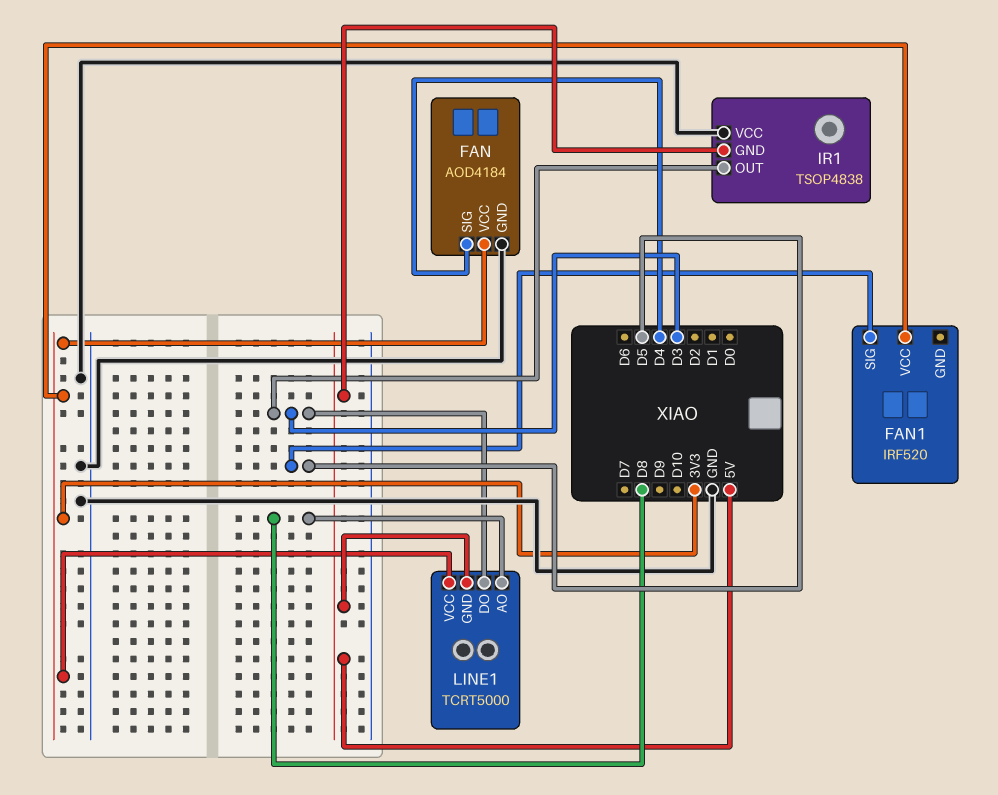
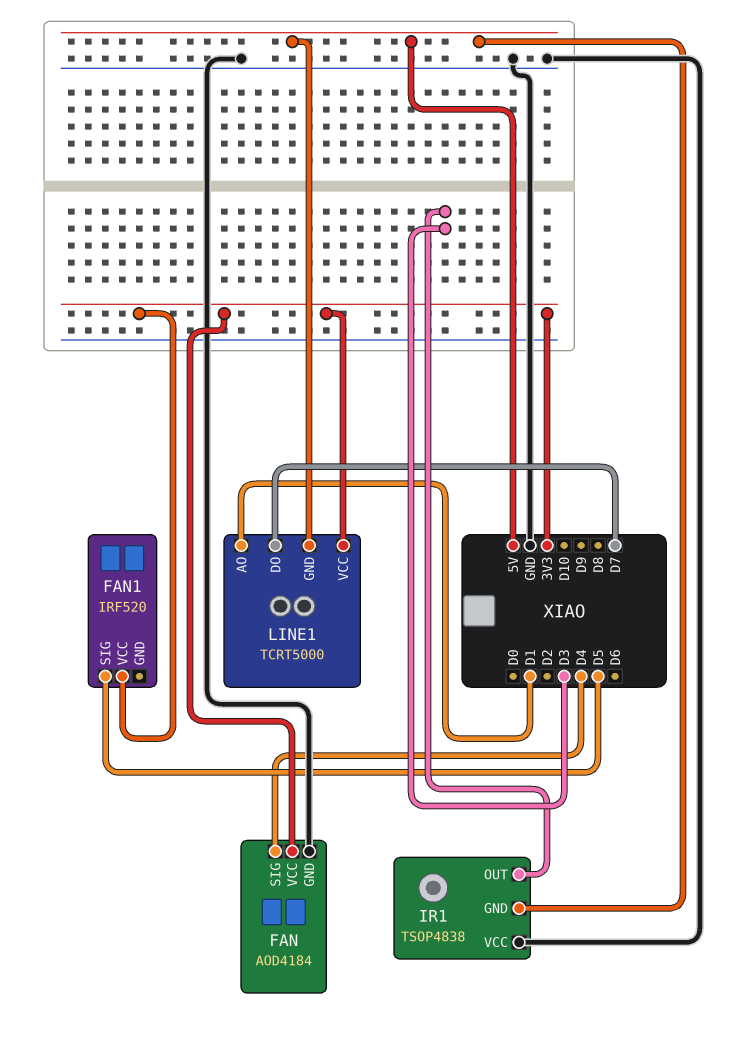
LINE1 pin AO: D8 -> D1
LINE1 pin DO: D3 -> D7

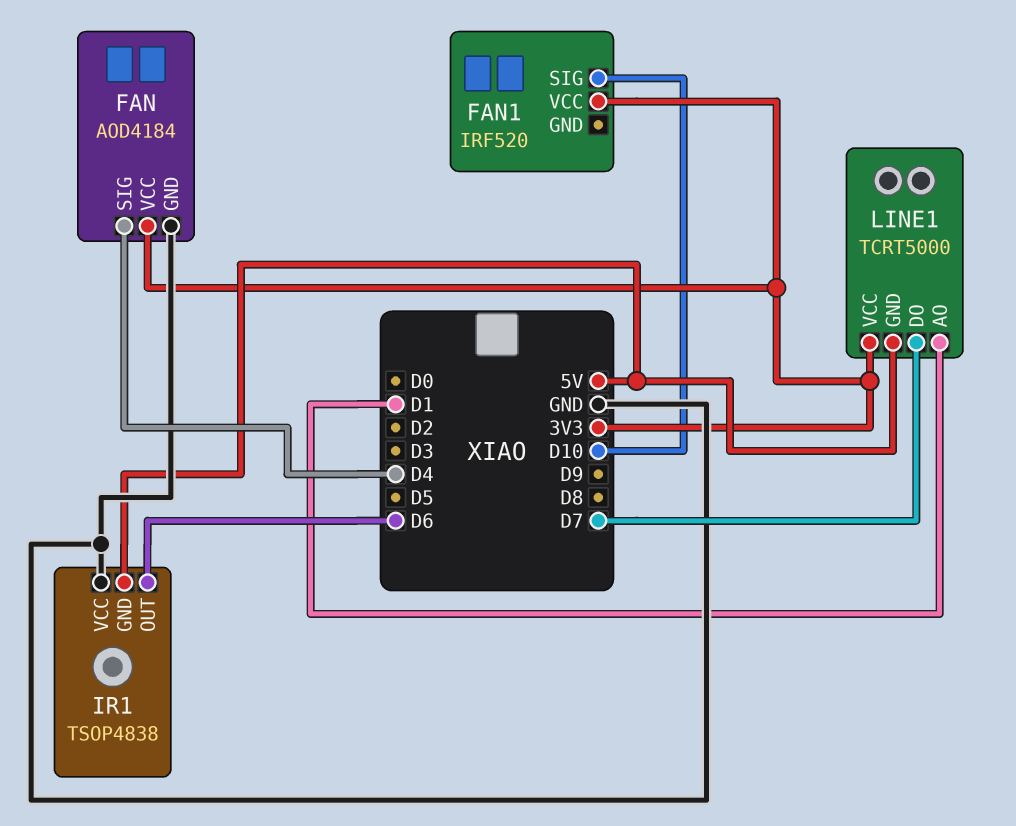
FAN1 pin SIG: D5 -> D10
IR1 pin OUT: D3 -> D6

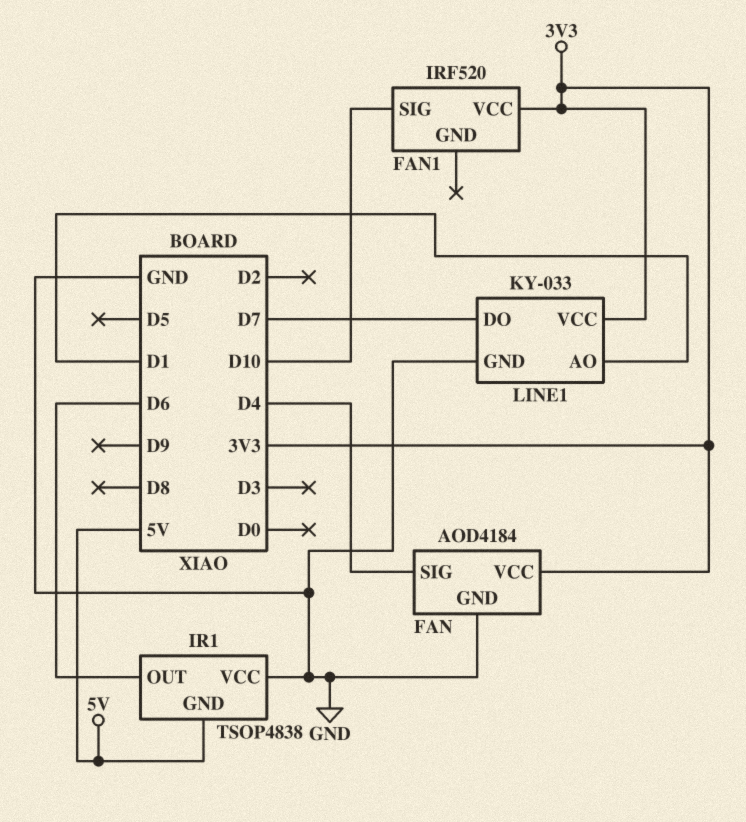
LINE1: TCRT5000 -> KY-033
LINE1 pin GND: 5V -> GND

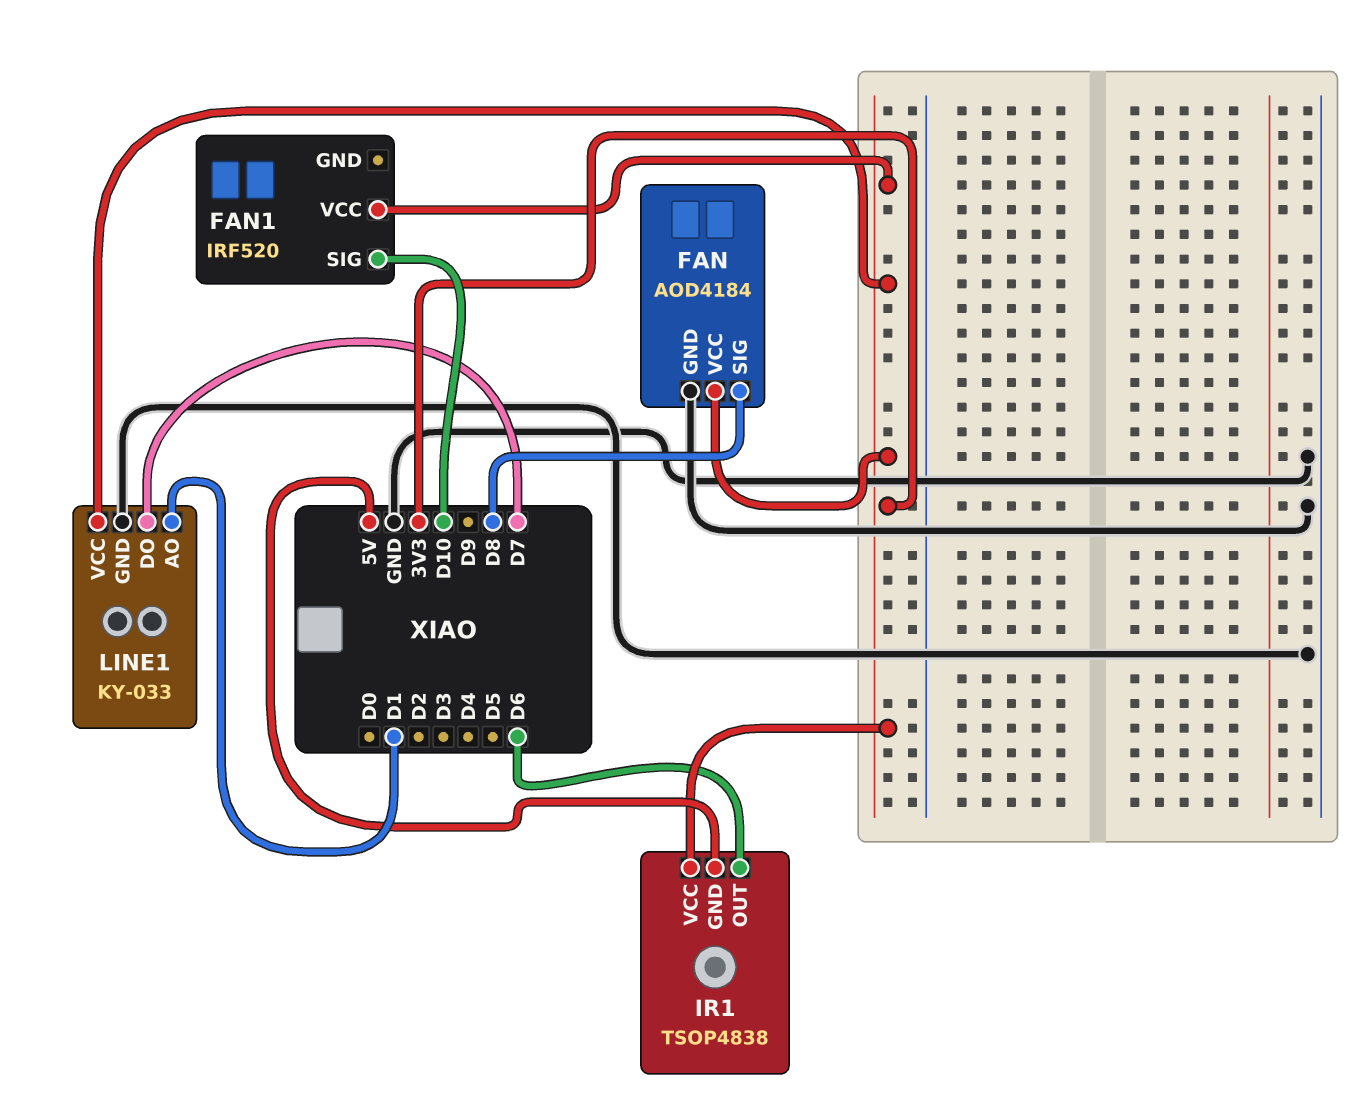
FAN pin SIG: D4 -> D8
IR1 pin VCC: GND -> 3V3

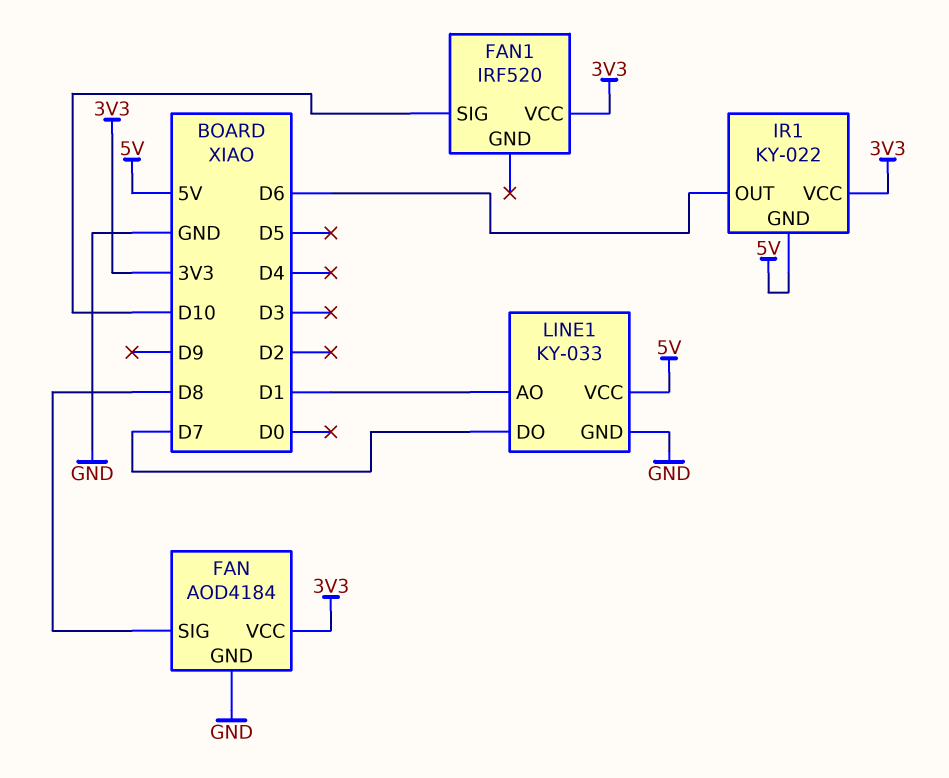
IR1: TSOP4838 -> KY-022
LINE1 pin VCC: 3V3 -> 5V

